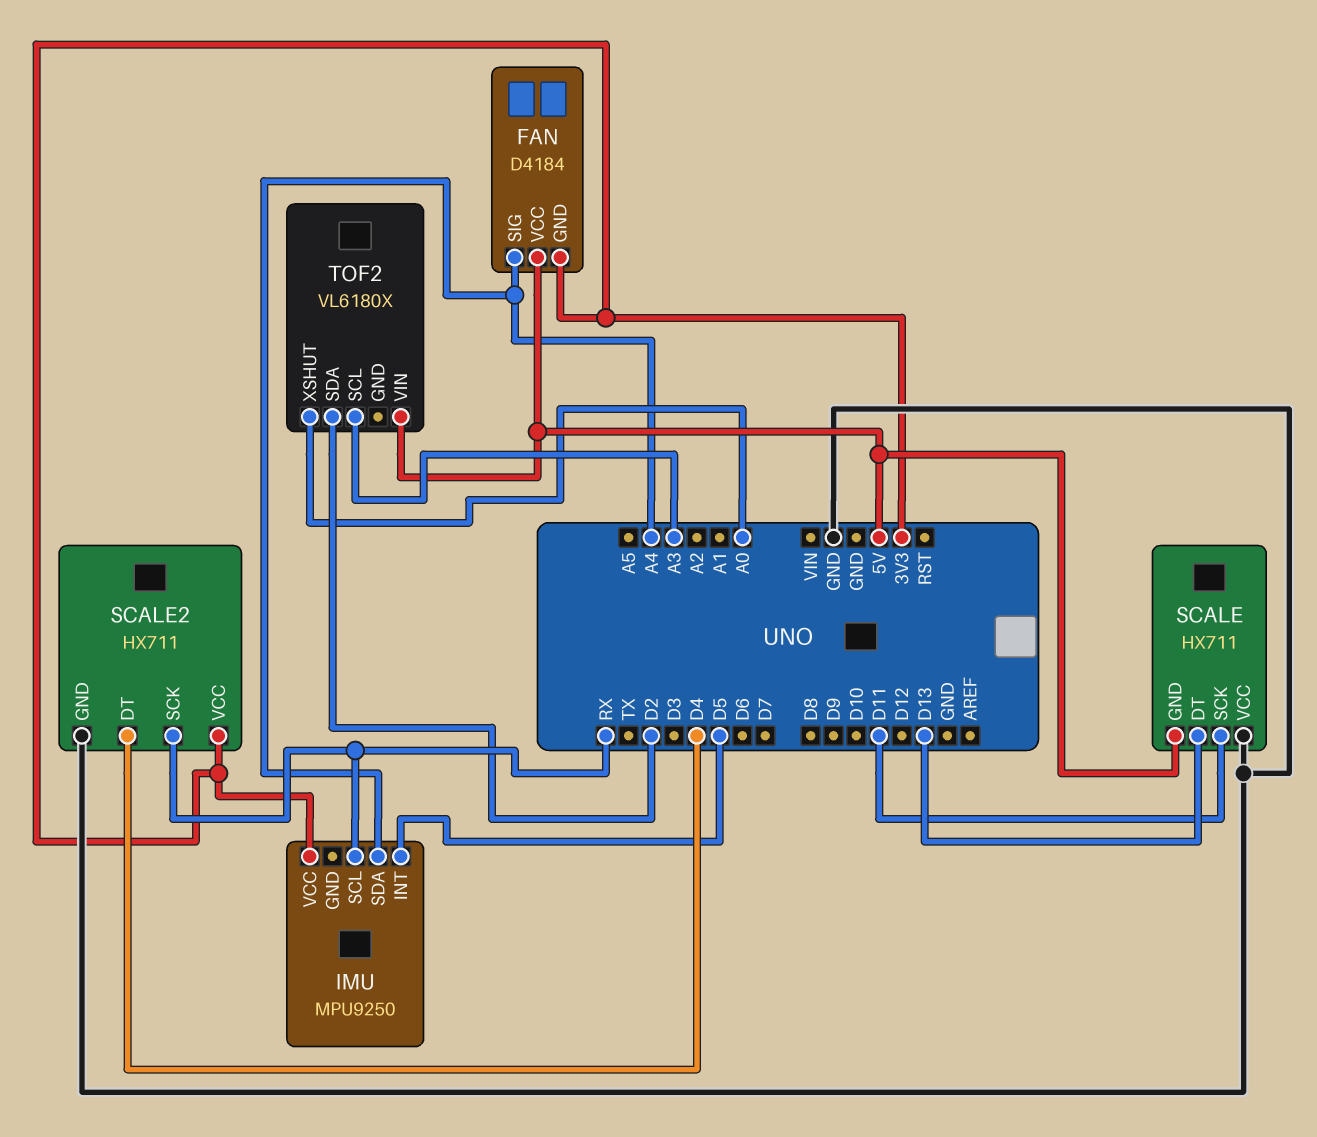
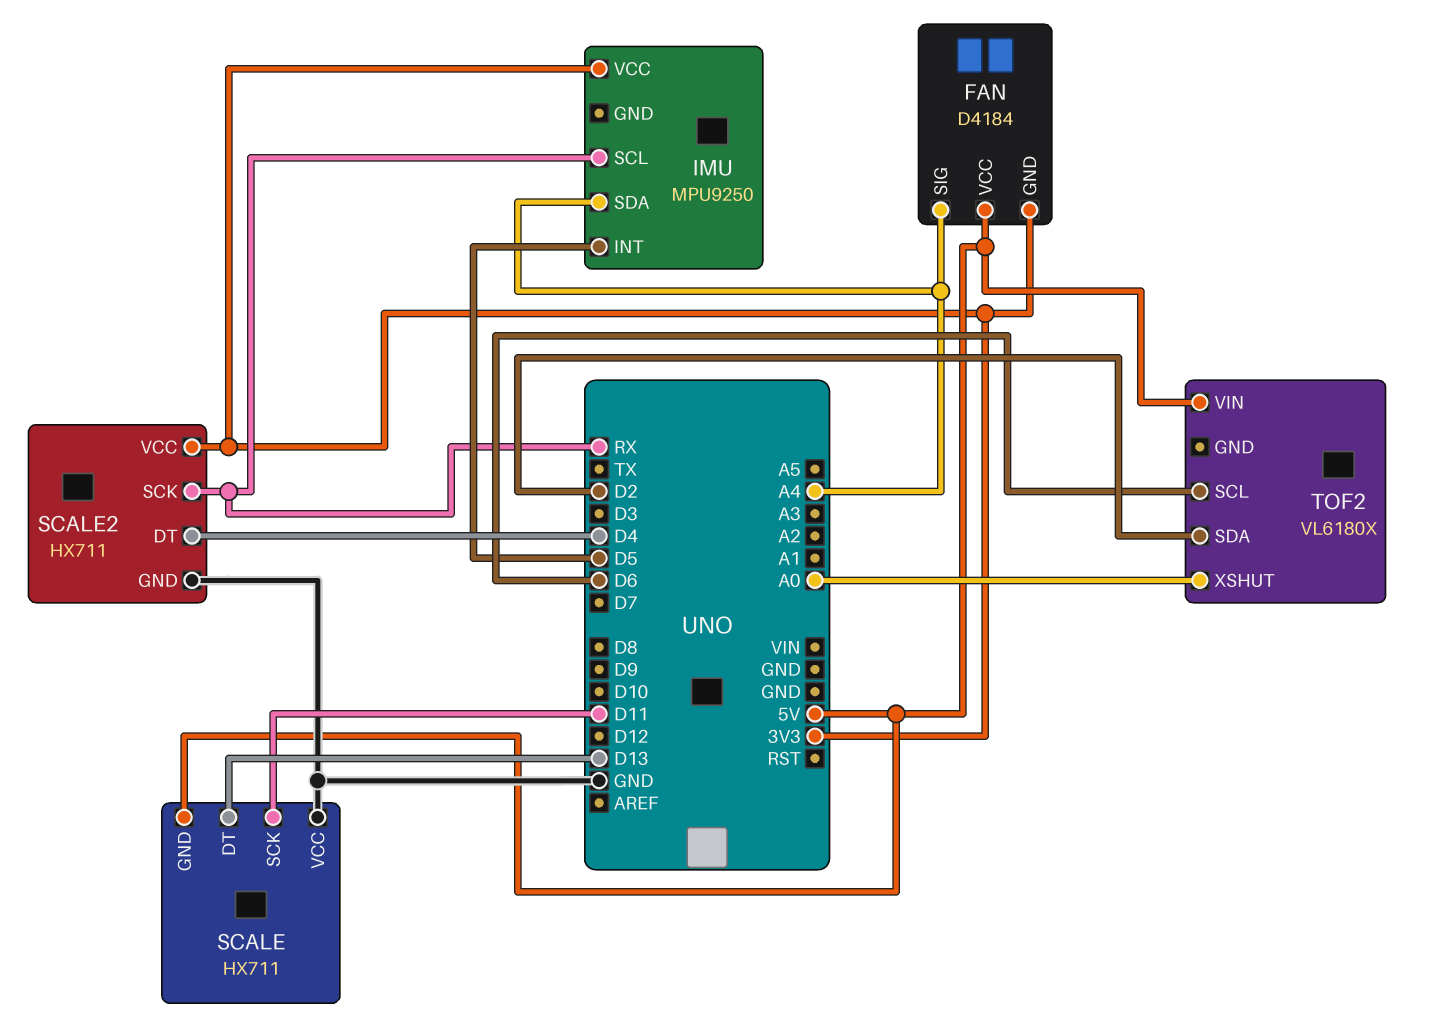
TOF2 pin SCL: A3 -> D6

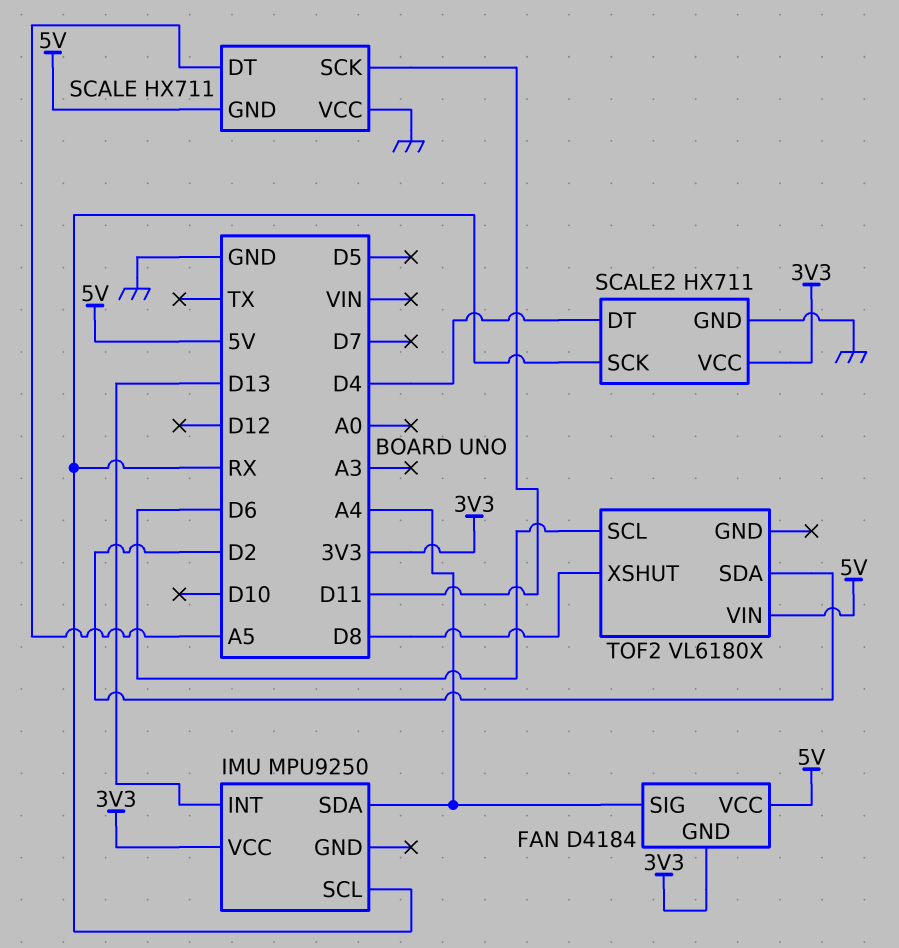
IMU pin INT: D5 -> D13
SCALE pin DT: D13 -> A5
TOF2 pin XSHUT: A0 -> D8

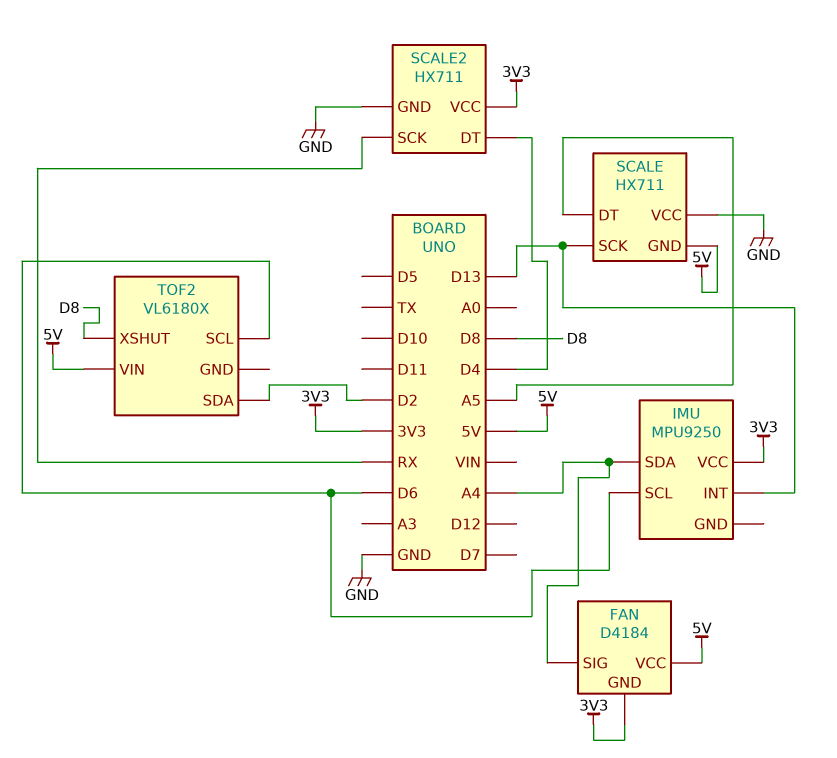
IMU pin SCL: RX -> D6
SCALE pin SCK: D11 -> D13

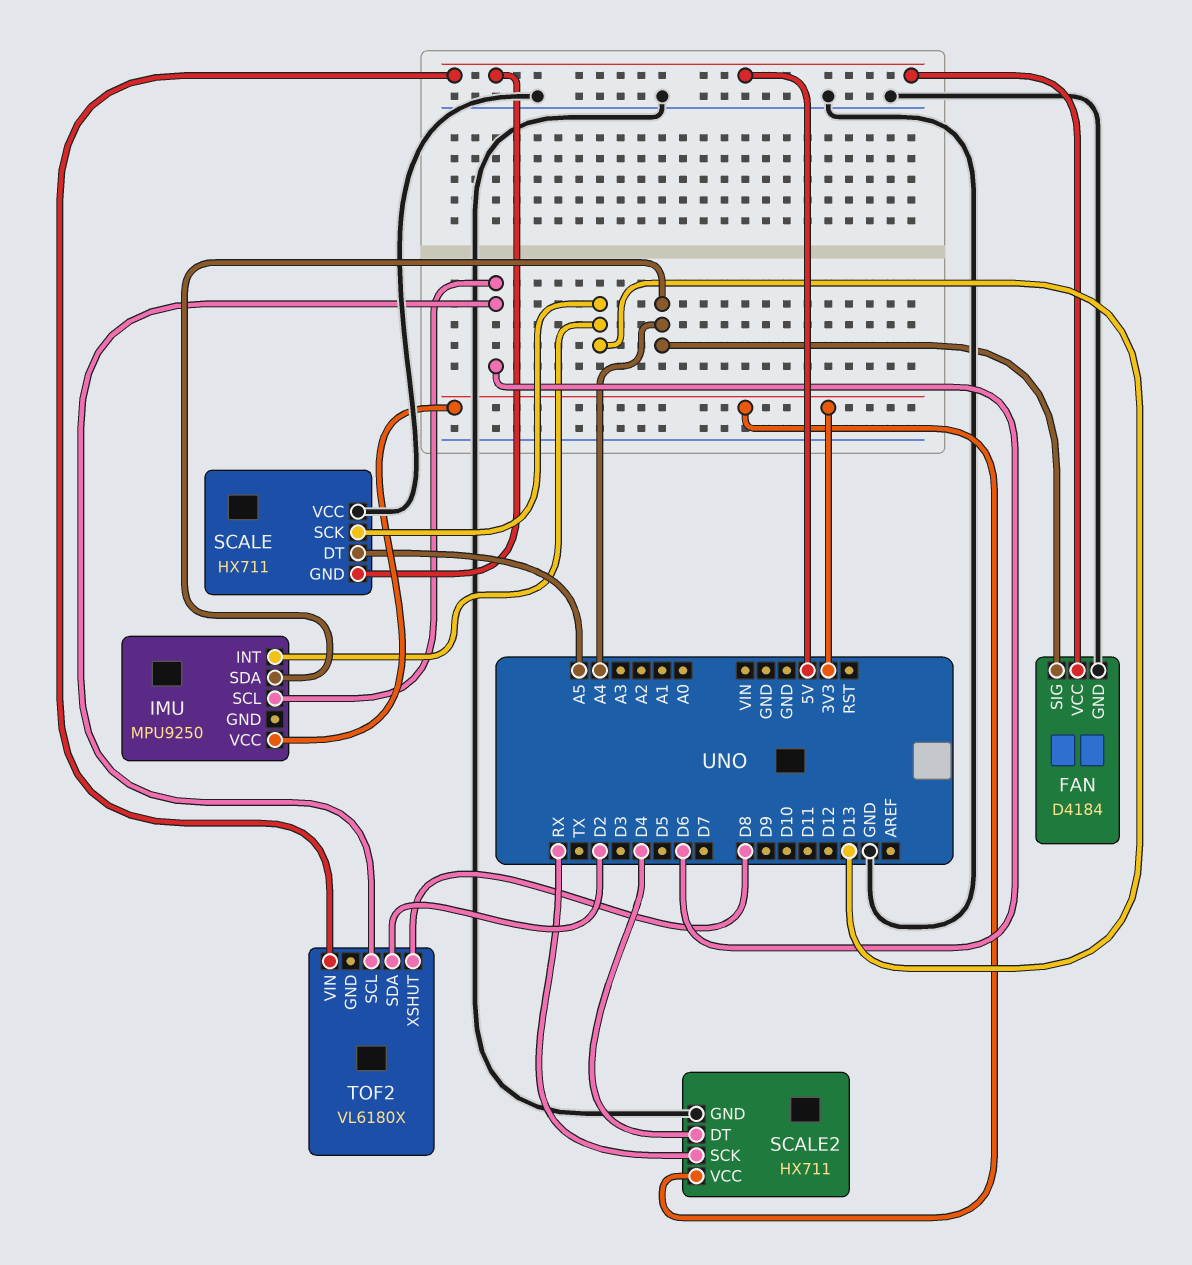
FAN pin GND: 3V3 -> GND

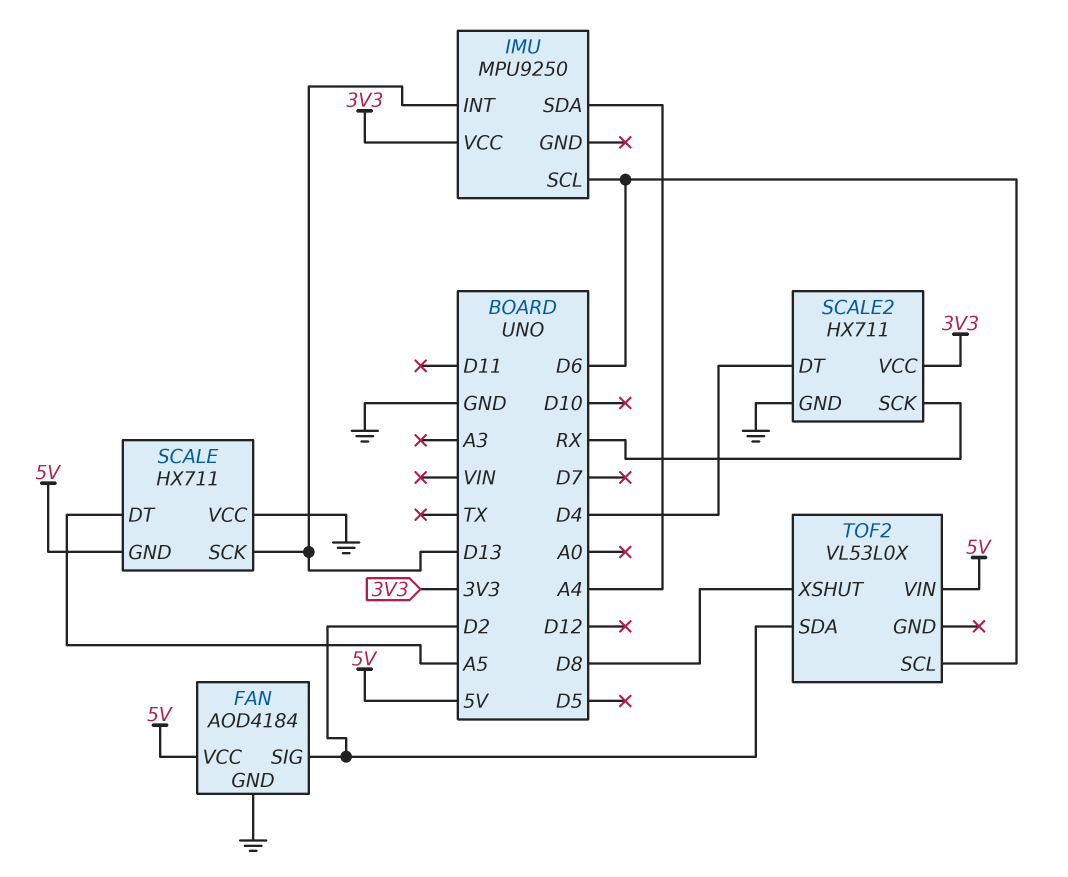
FAN: D4184 -> AOD4184
FAN pin SIG: A4 -> D2
TOF2: VL6180X -> VL53L0X

